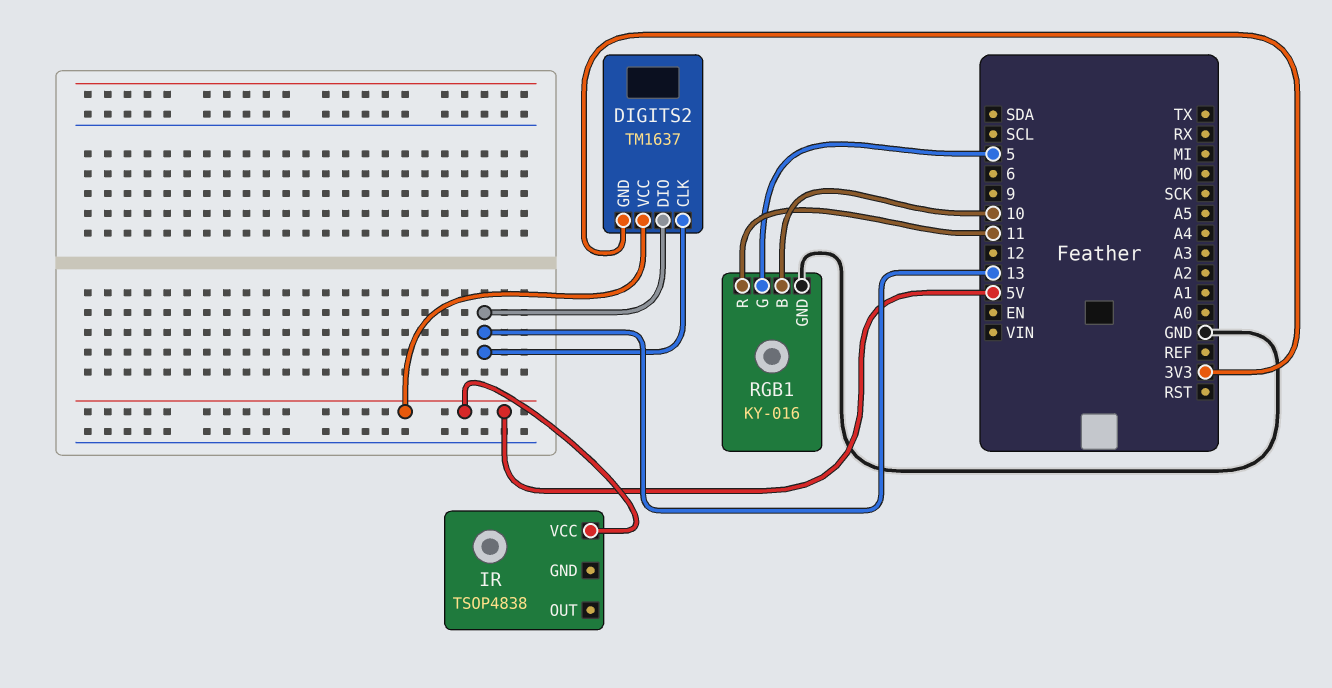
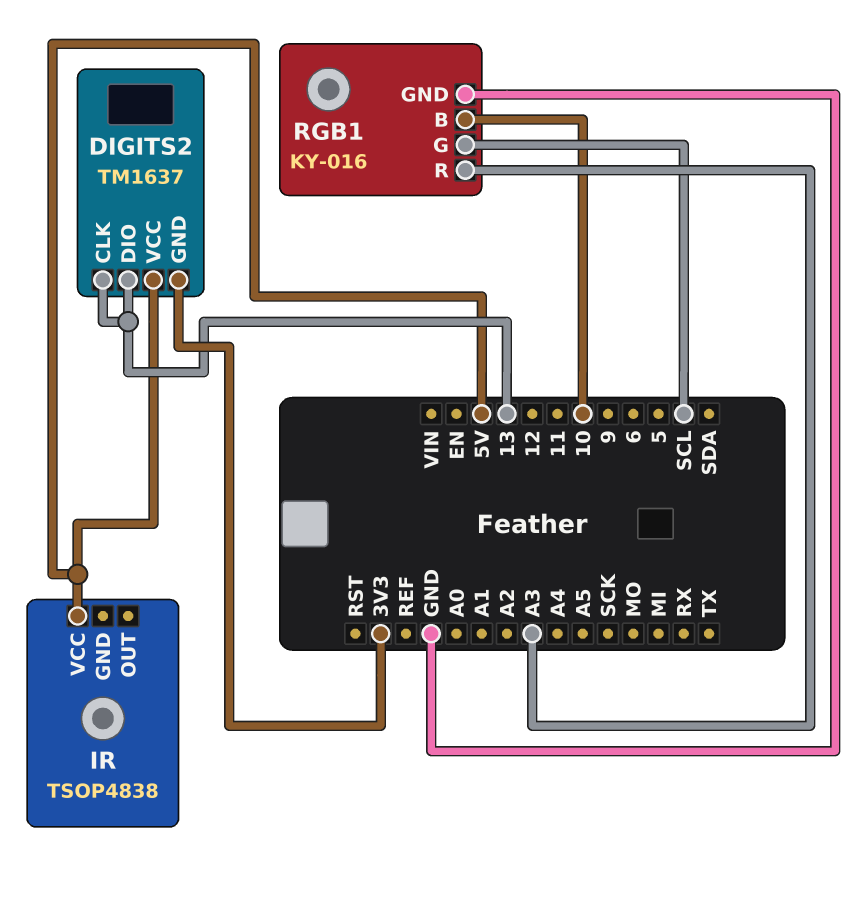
RGB1 pin G: 5 -> SCL
RGB1 pin R: 11 -> A3

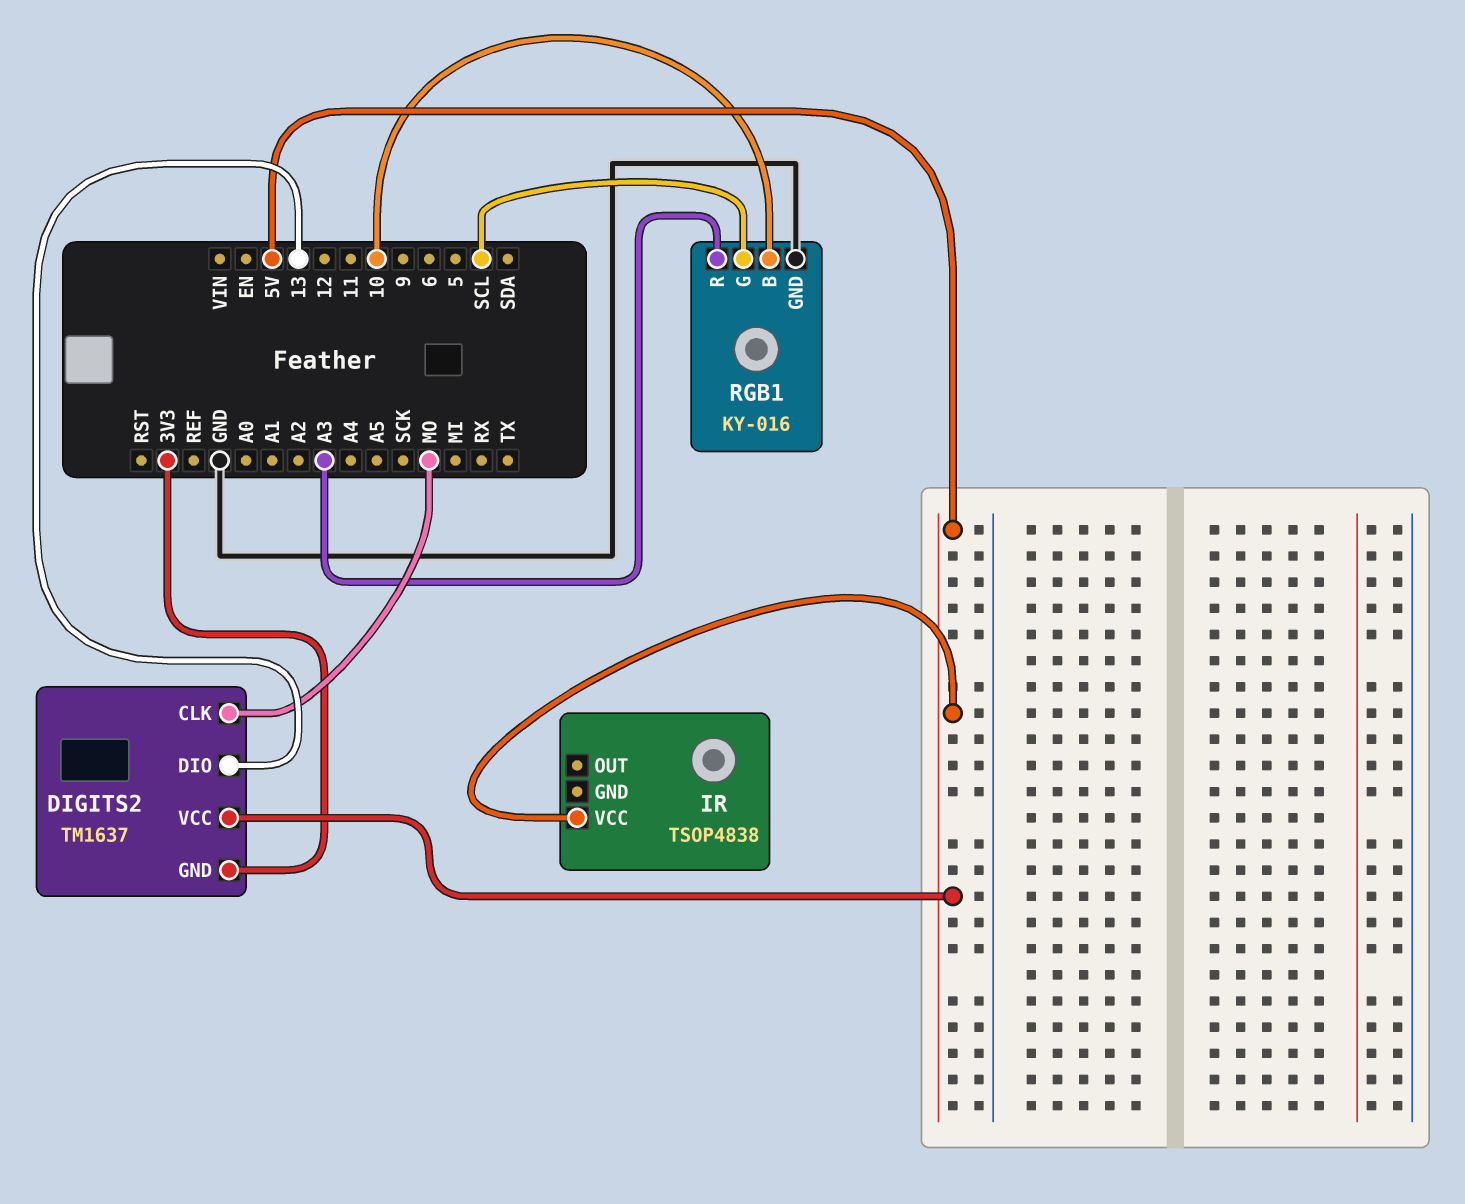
DIGITS2 pin CLK: 13 -> MO

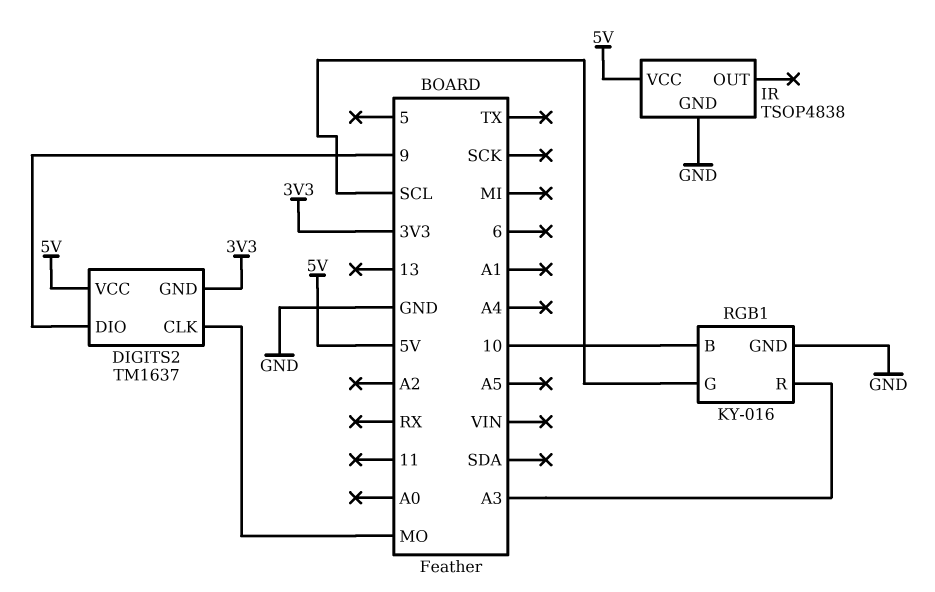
DIGITS2 pin DIO: 13 -> 9
IR pin GND: none -> GND

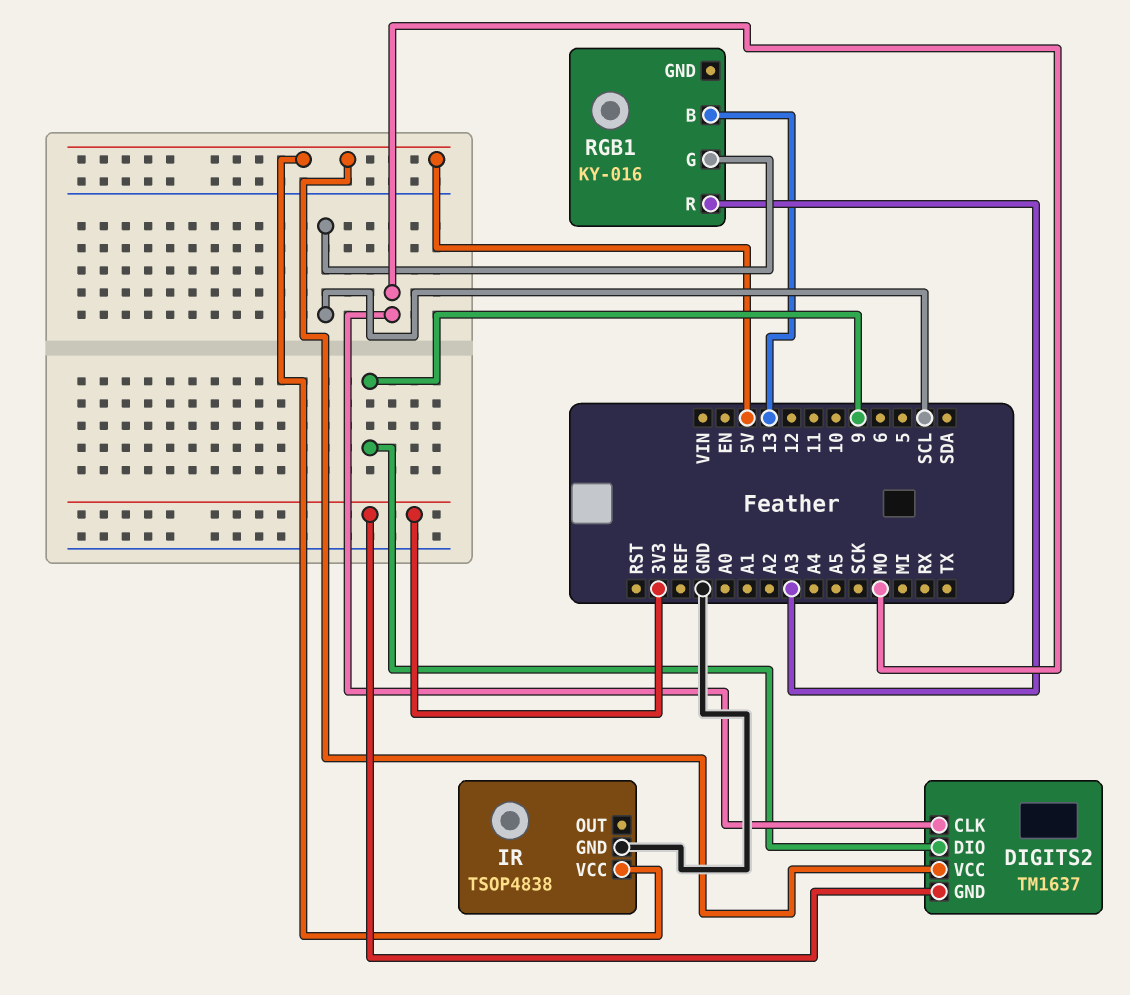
RGB1 pin B: 10 -> 13
RGB1 pin GND: GND -> none

